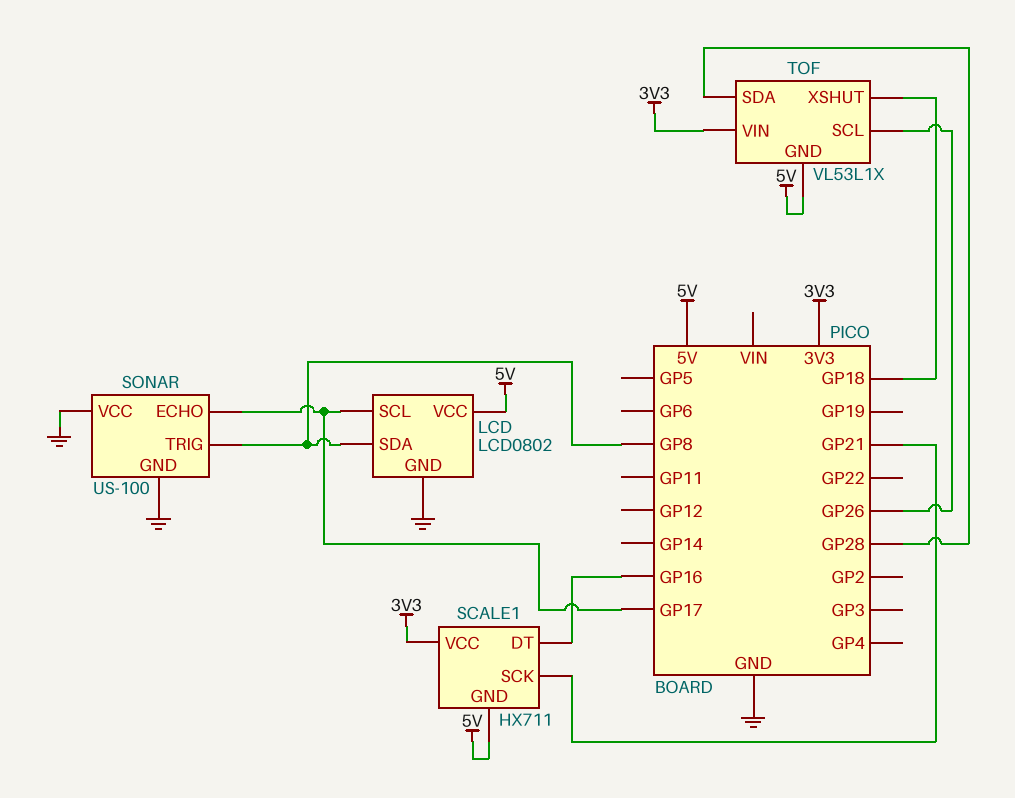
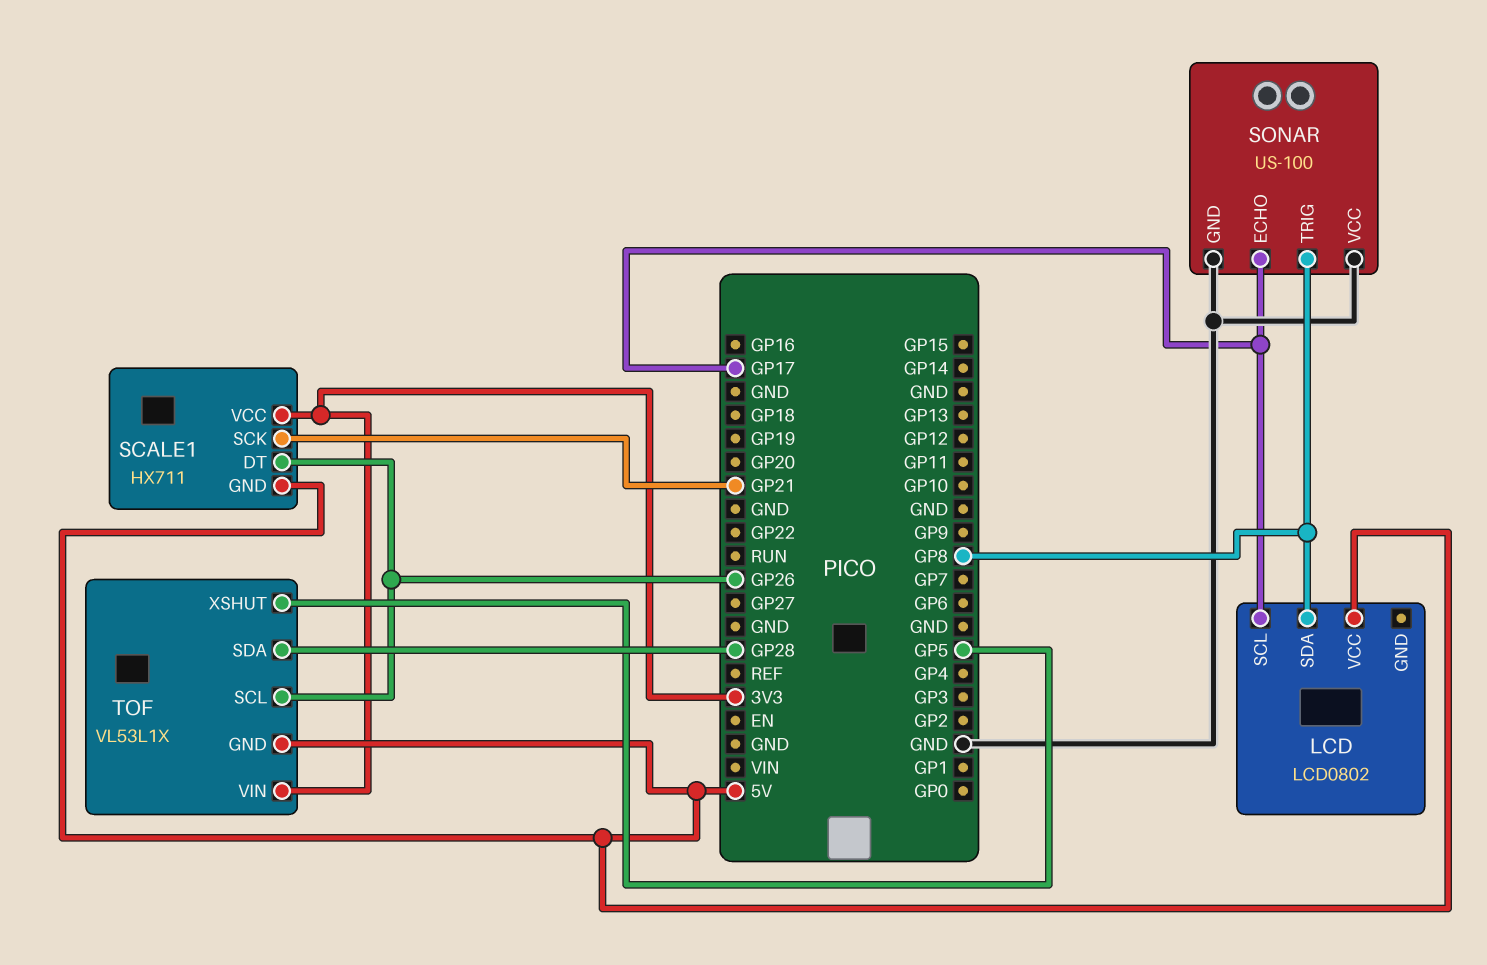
LCD pin GND: GND -> none
SCALE1 pin DT: GP16 -> GP26
TOF pin XSHUT: GP18 -> GP5

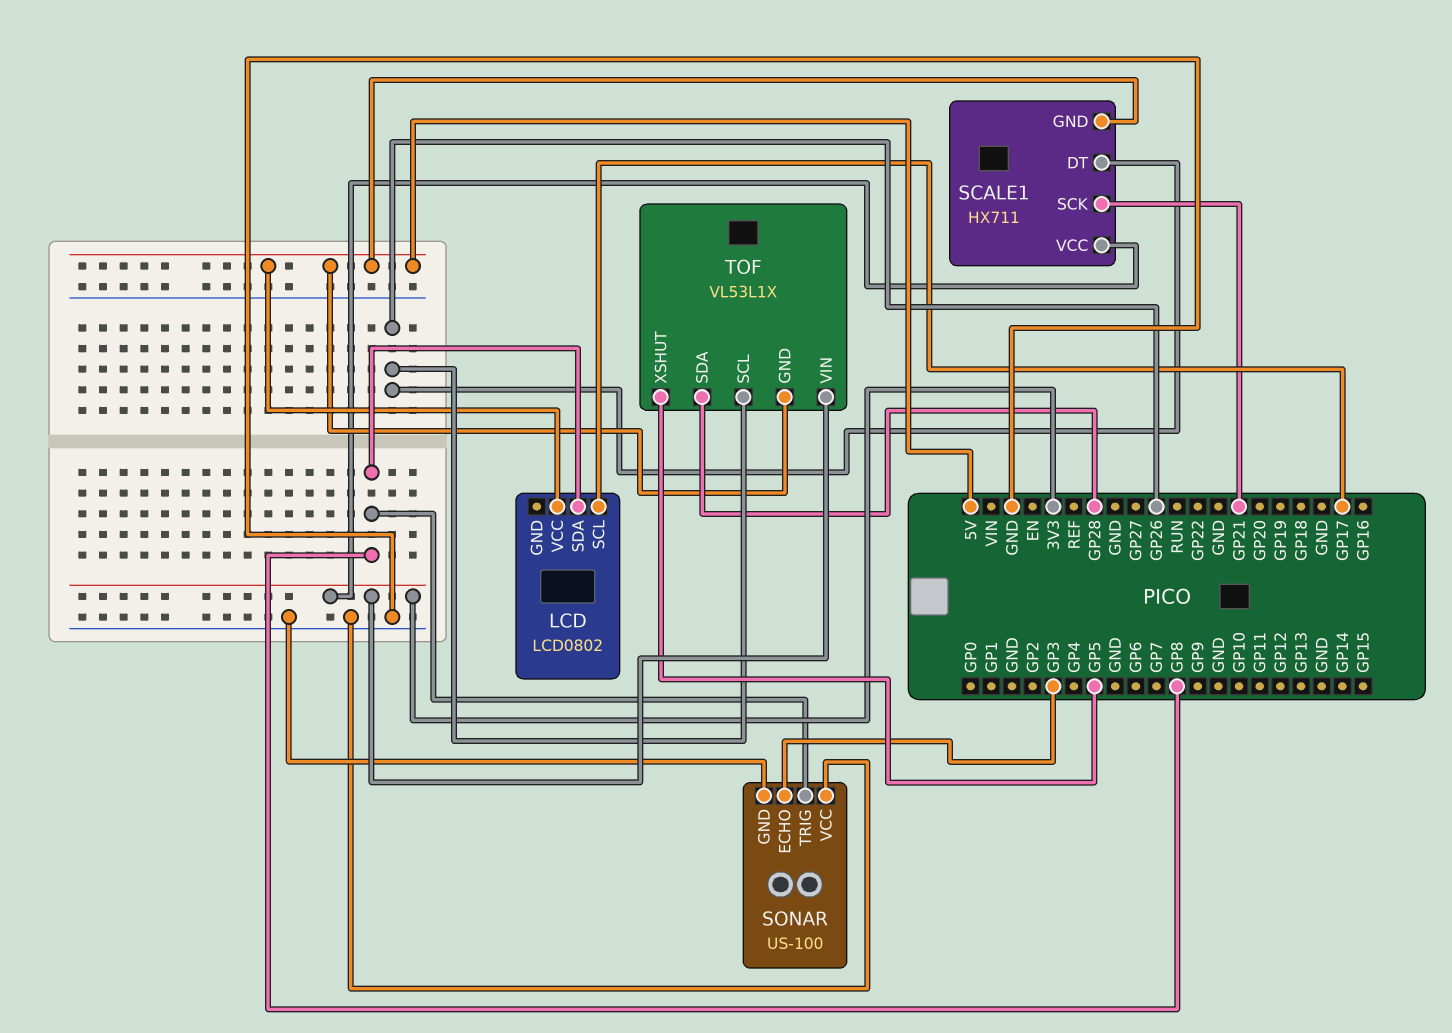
SONAR pin ECHO: GP17 -> GP3

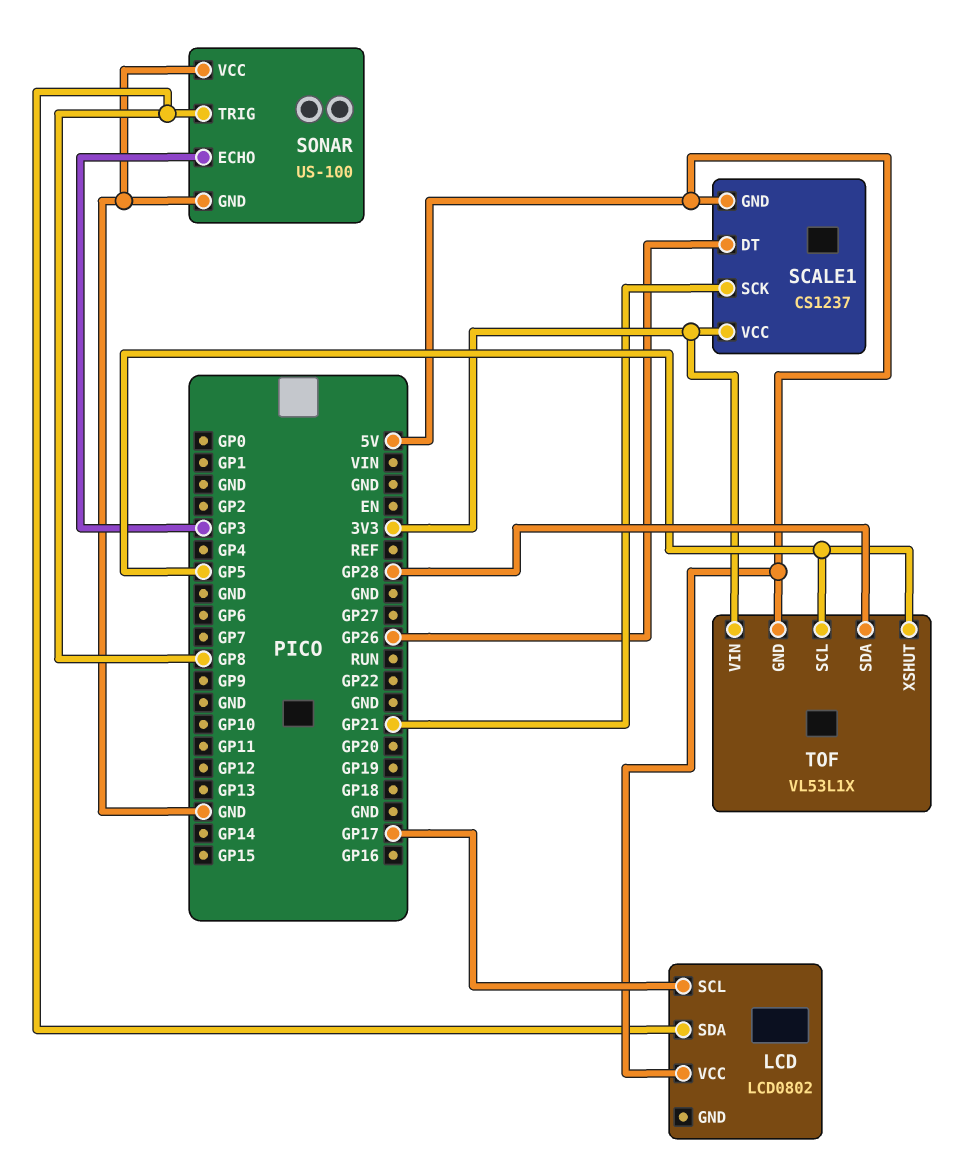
SCALE1: HX711 -> CS1237
TOF pin SCL: GP26 -> GP5

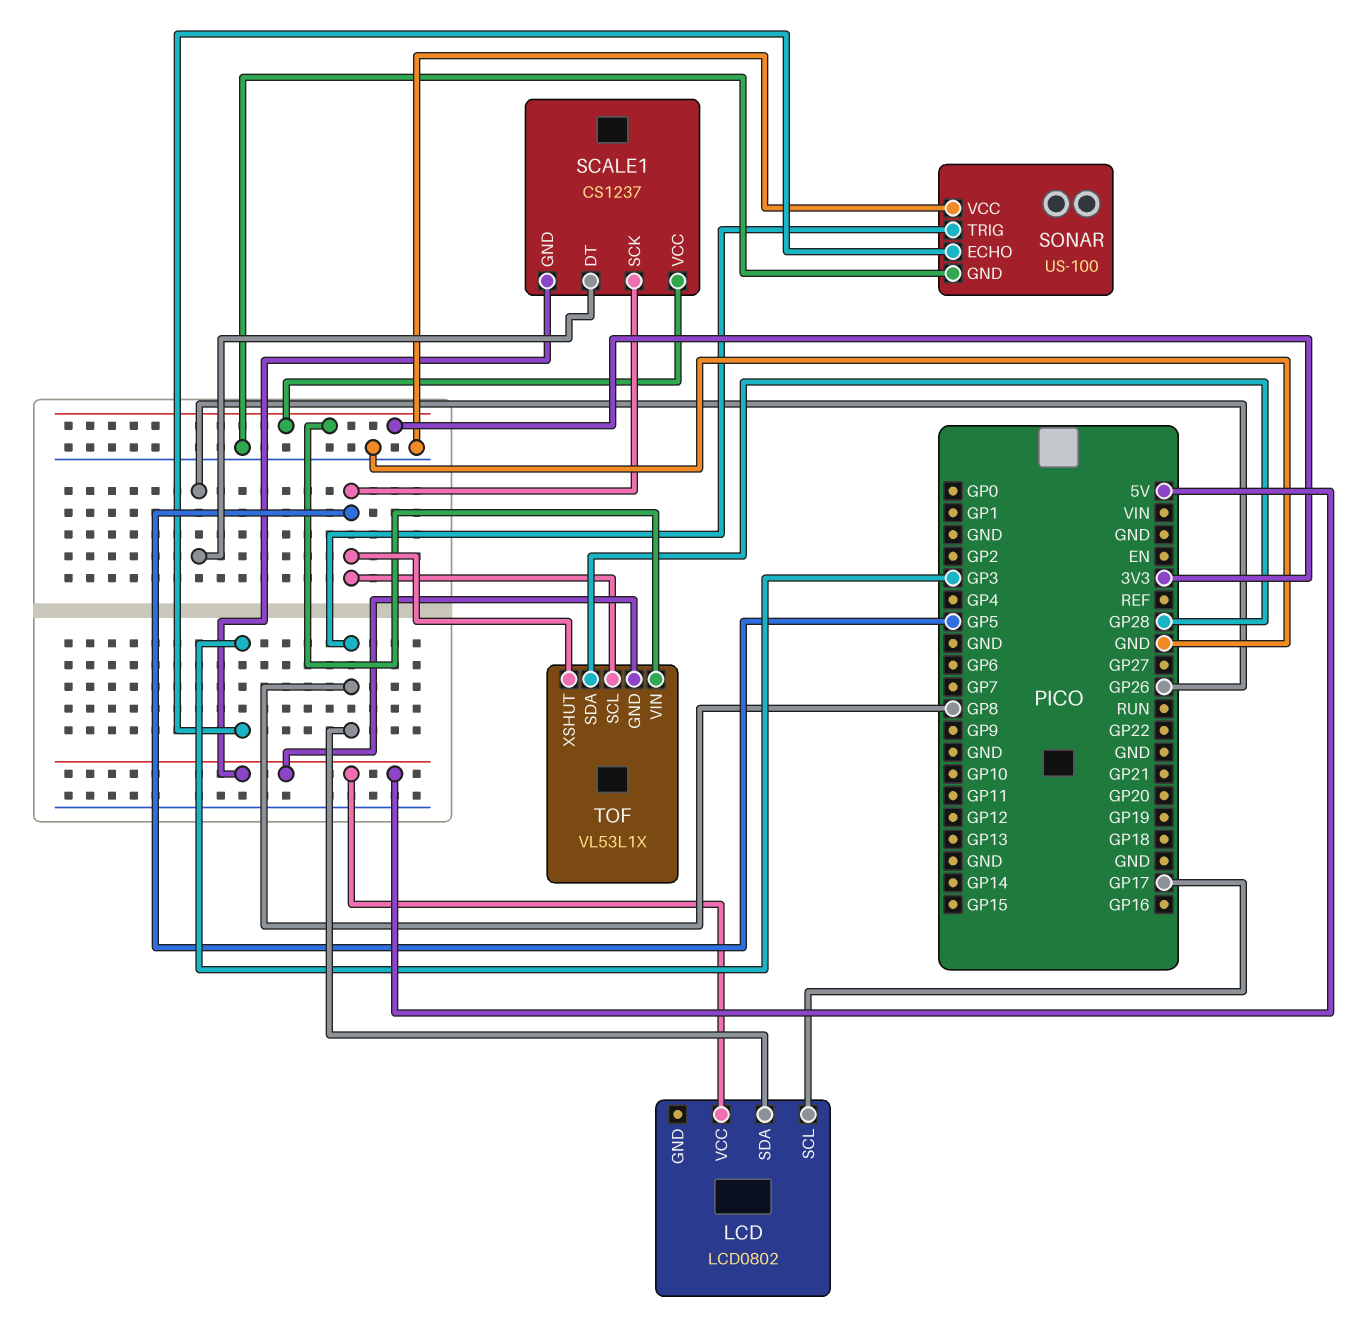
SCALE1 pin SCK: GP21 -> GP5

